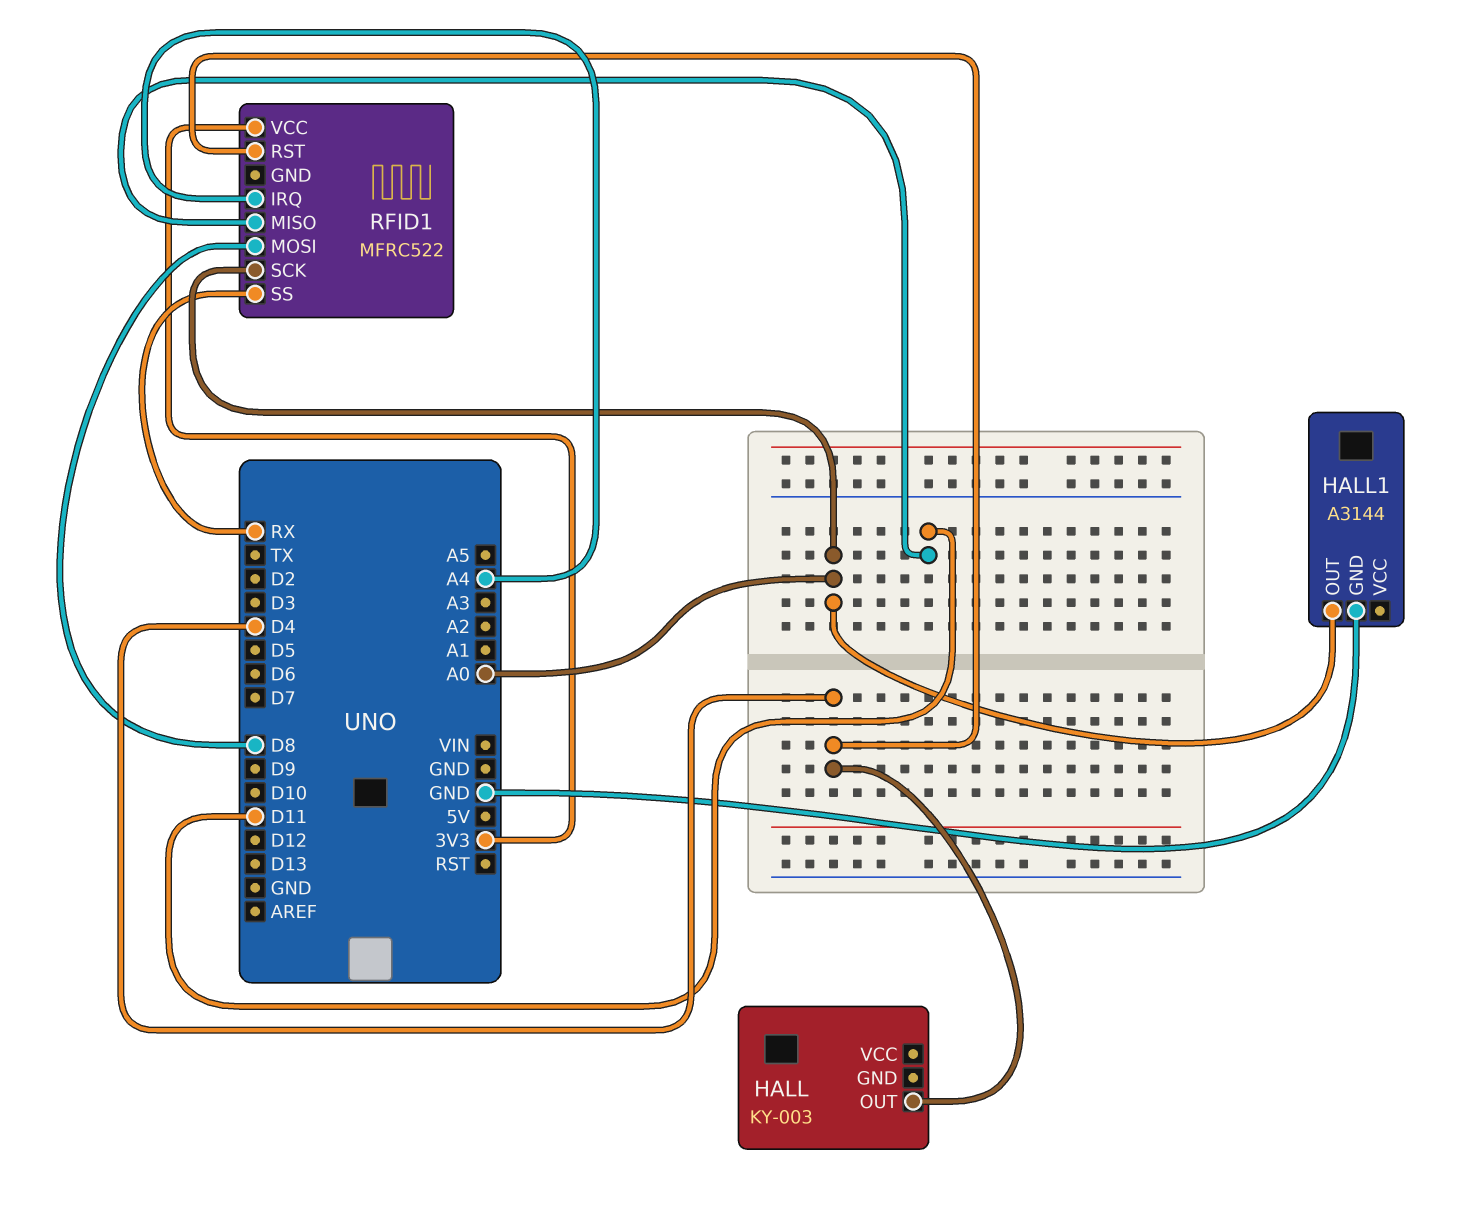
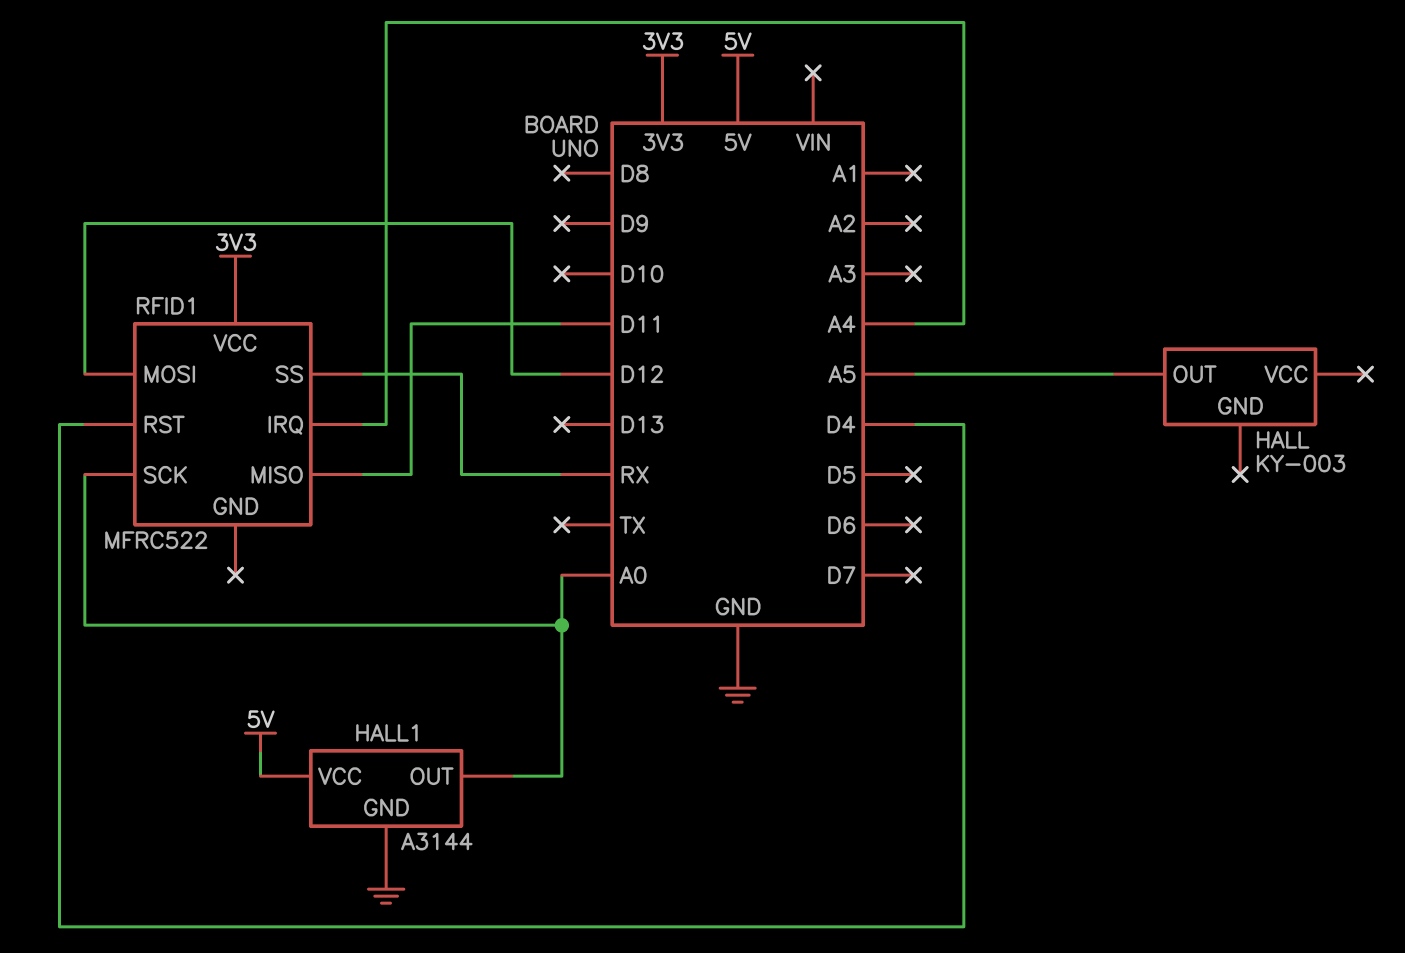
HALL pin OUT: D4 -> A5
HALL1 pin VCC: none -> 5V
RFID1 pin MOSI: D8 -> D12

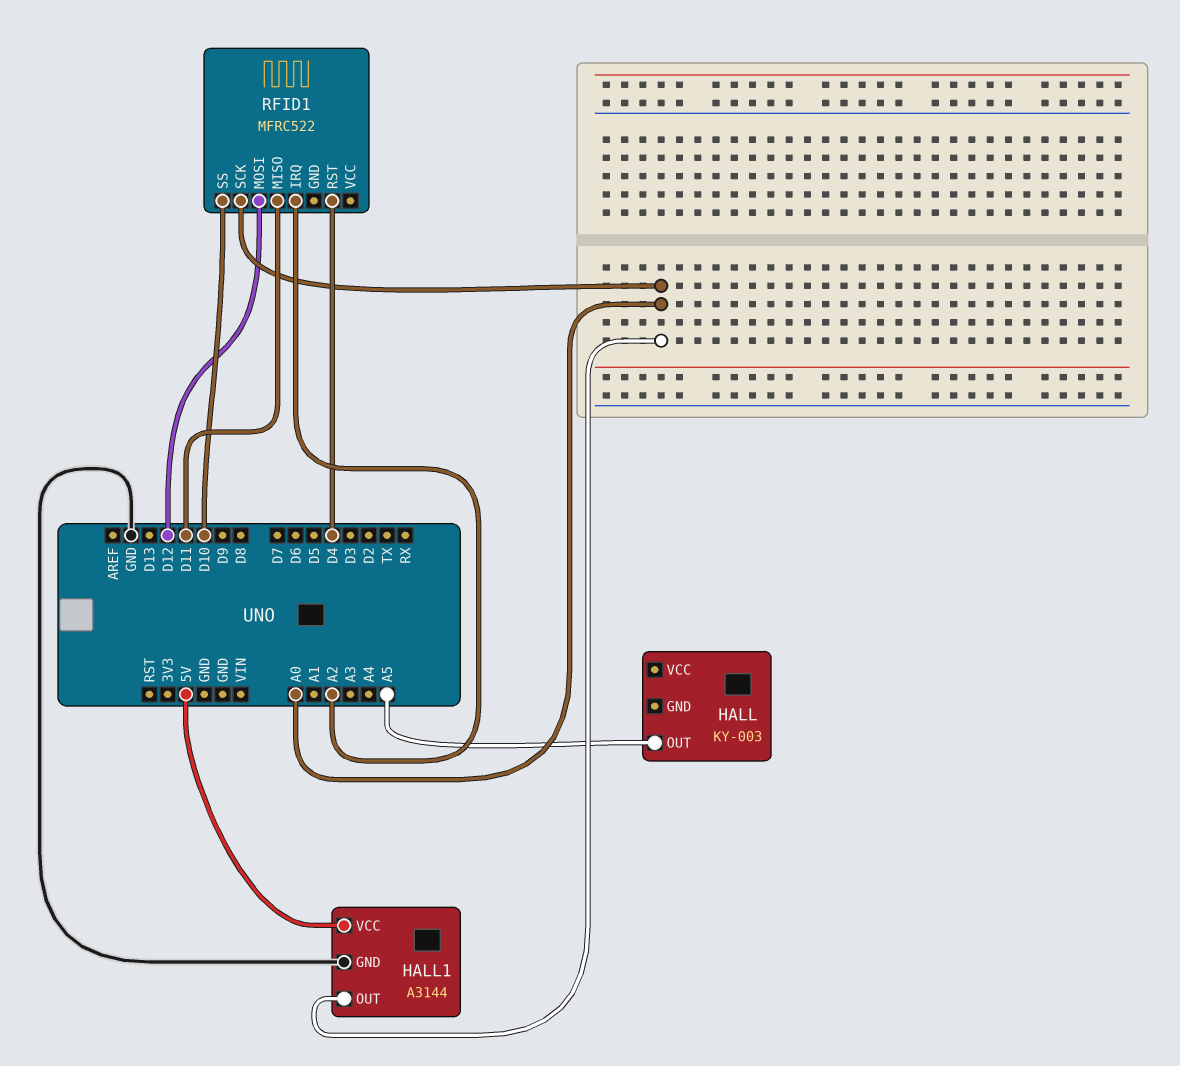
RFID1 pin IRQ: A4 -> A2
RFID1 pin SS: RX -> D10
RFID1 pin VCC: 3V3 -> none

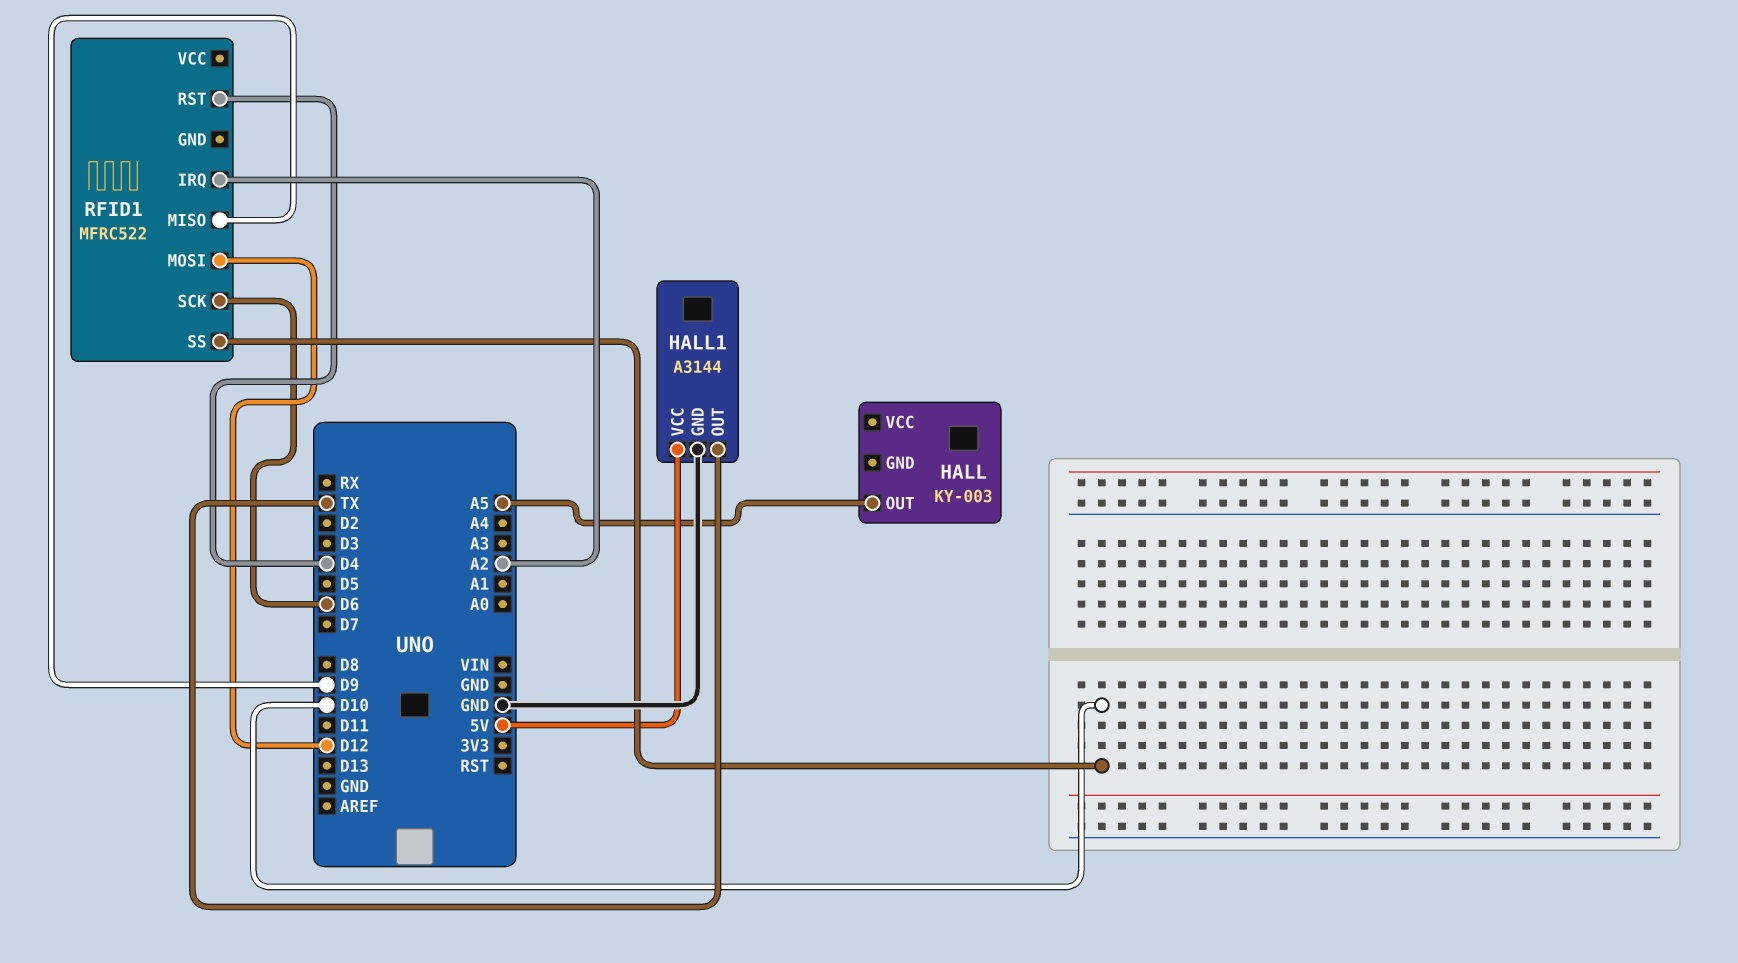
HALL1 pin OUT: A0 -> TX
RFID1 pin MISO: D11 -> D9
RFID1 pin SCK: A0 -> D6

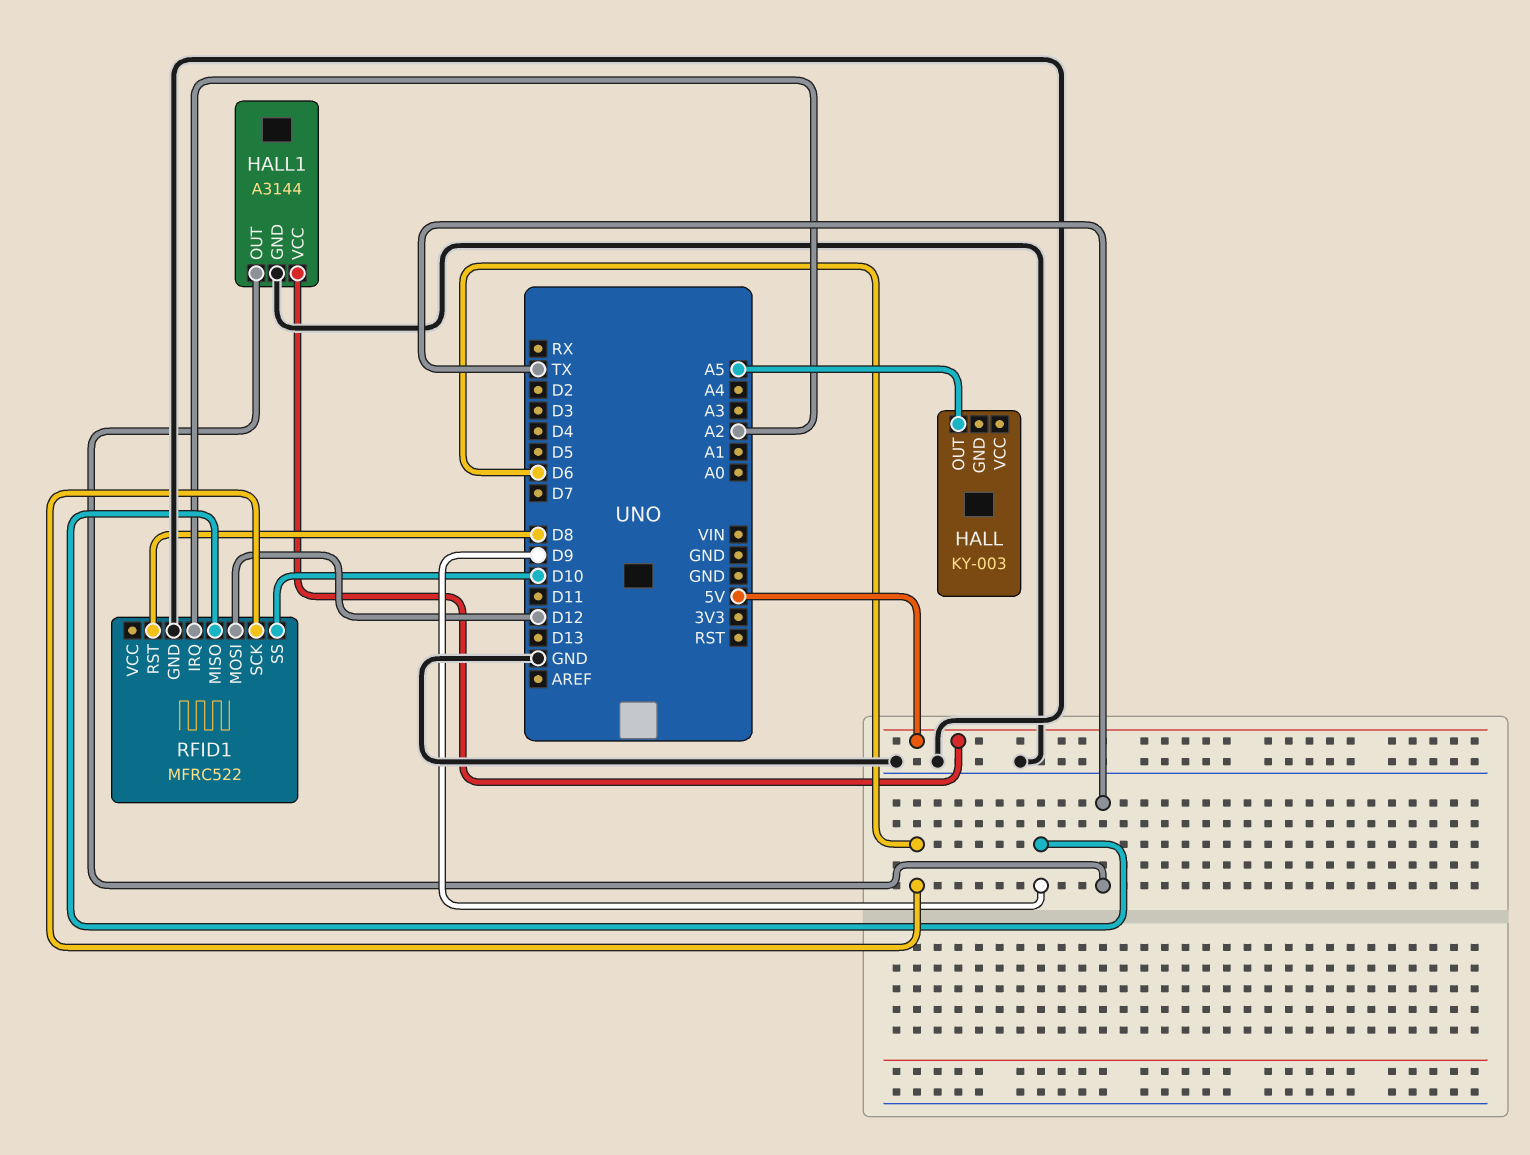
RFID1 pin GND: none -> GND
RFID1 pin RST: D4 -> D8

